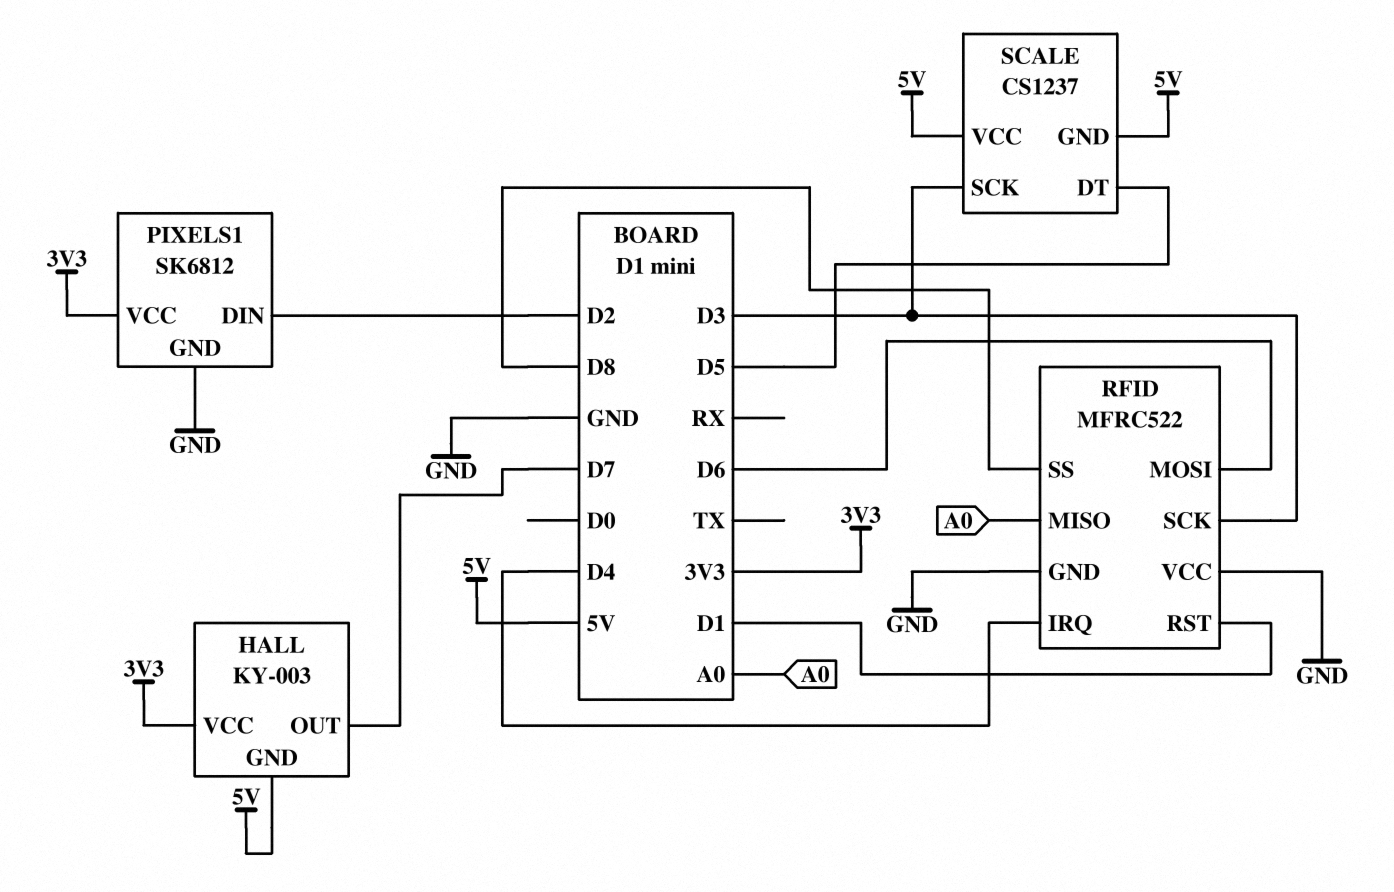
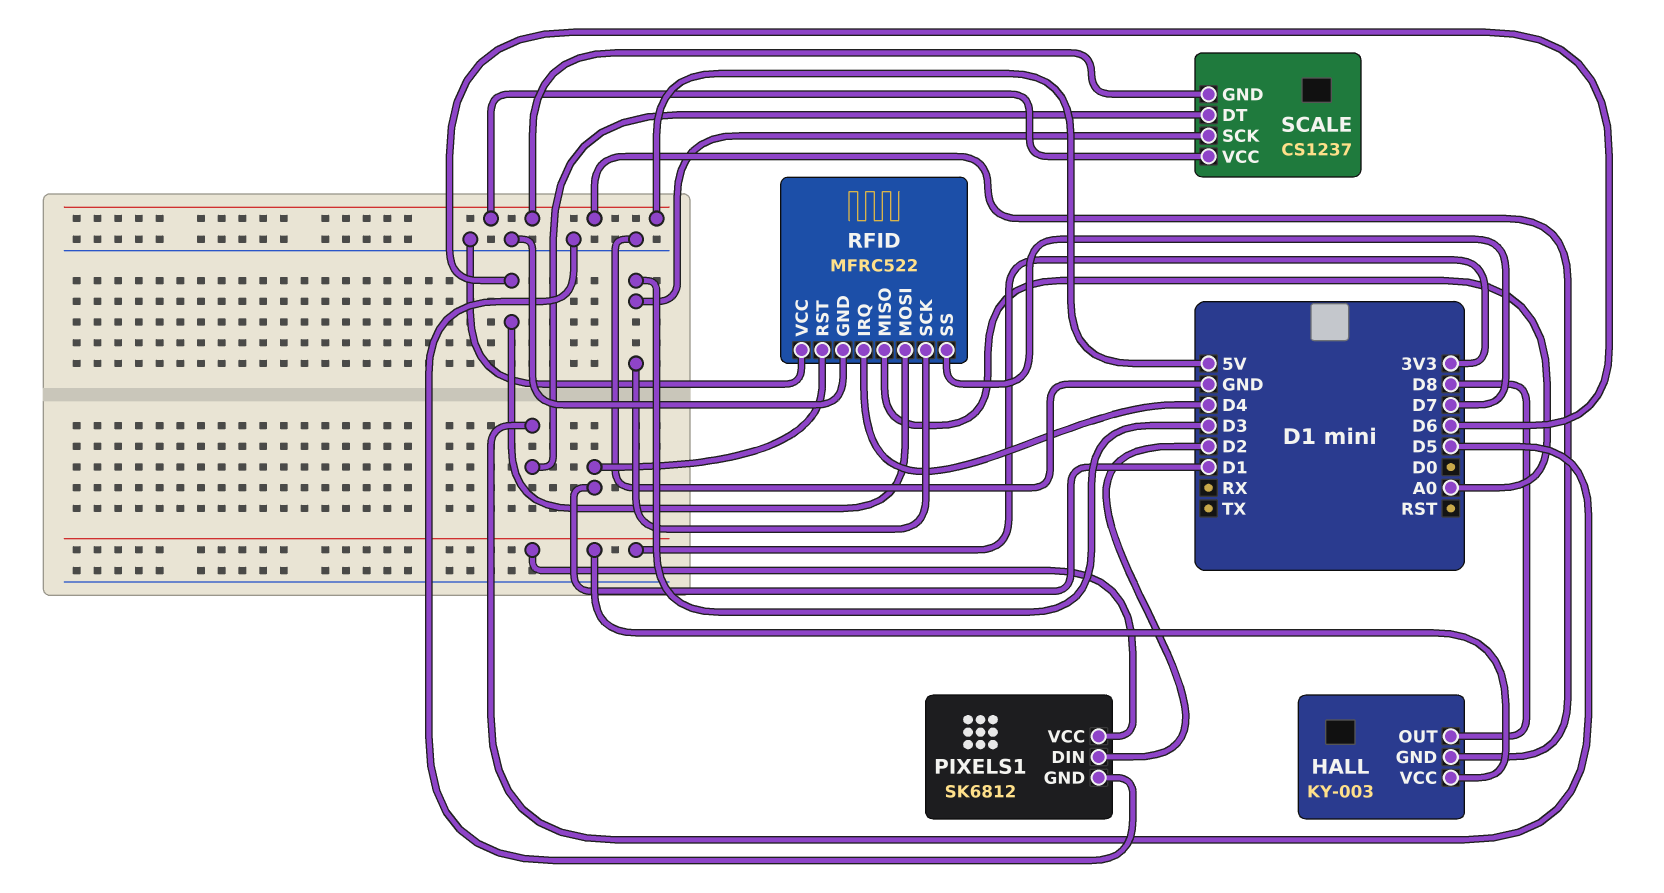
HALL pin OUT: D7 -> D8
RFID pin SS: D8 -> D7

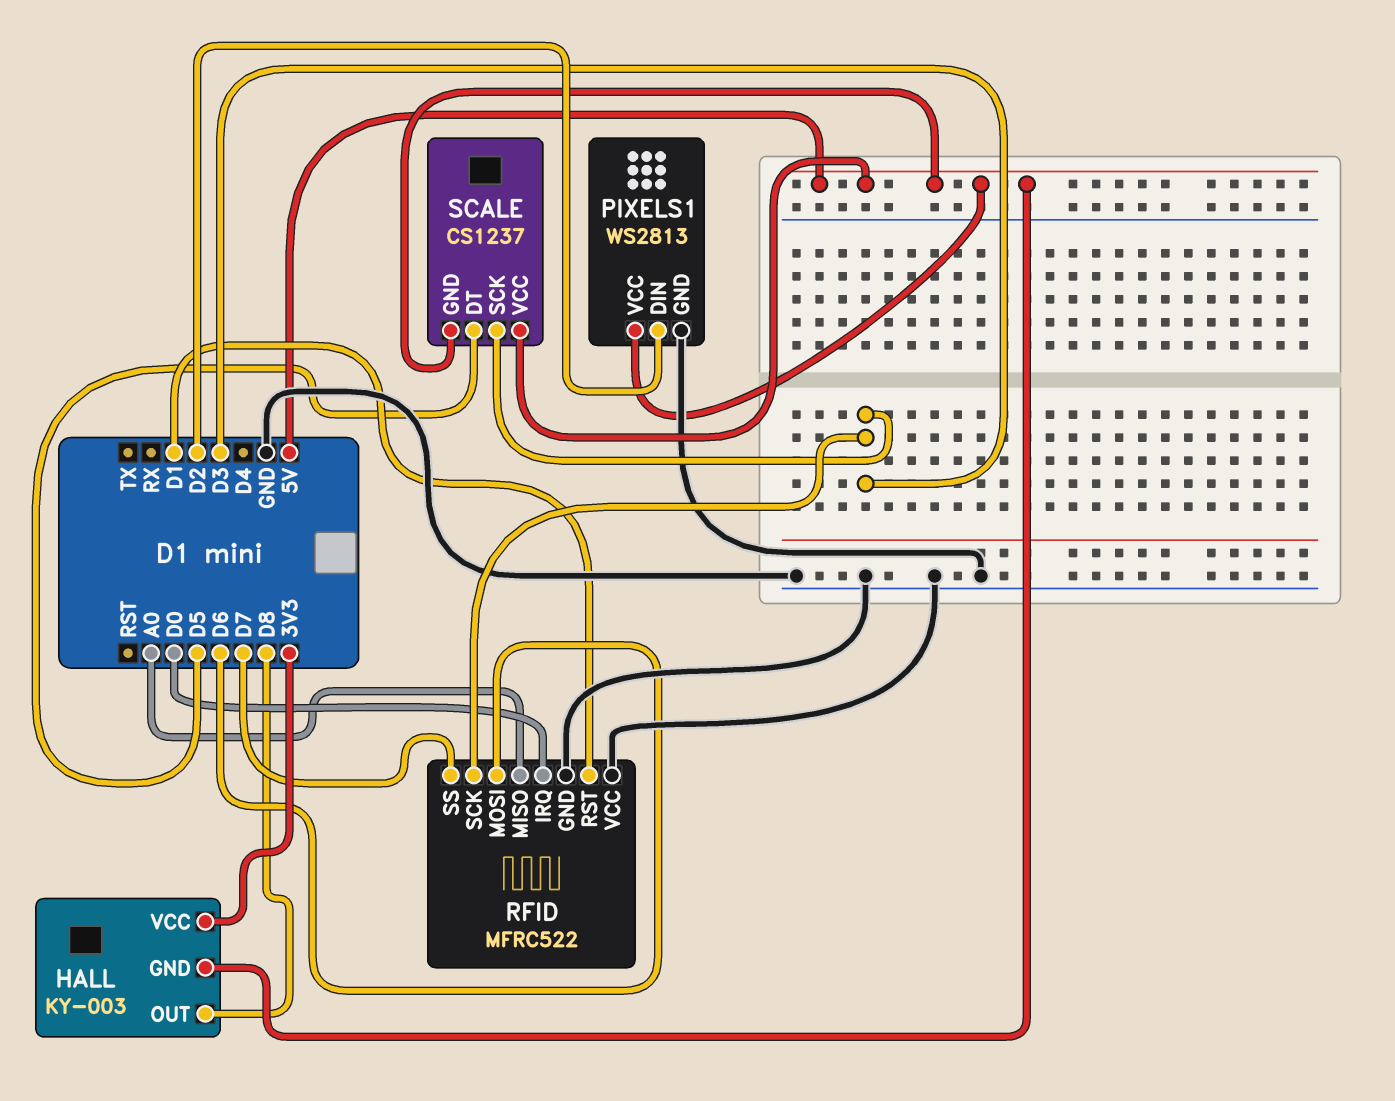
PIXELS1: SK6812 -> WS2813
PIXELS1 pin VCC: 3V3 -> 5V
RFID pin IRQ: D4 -> D0

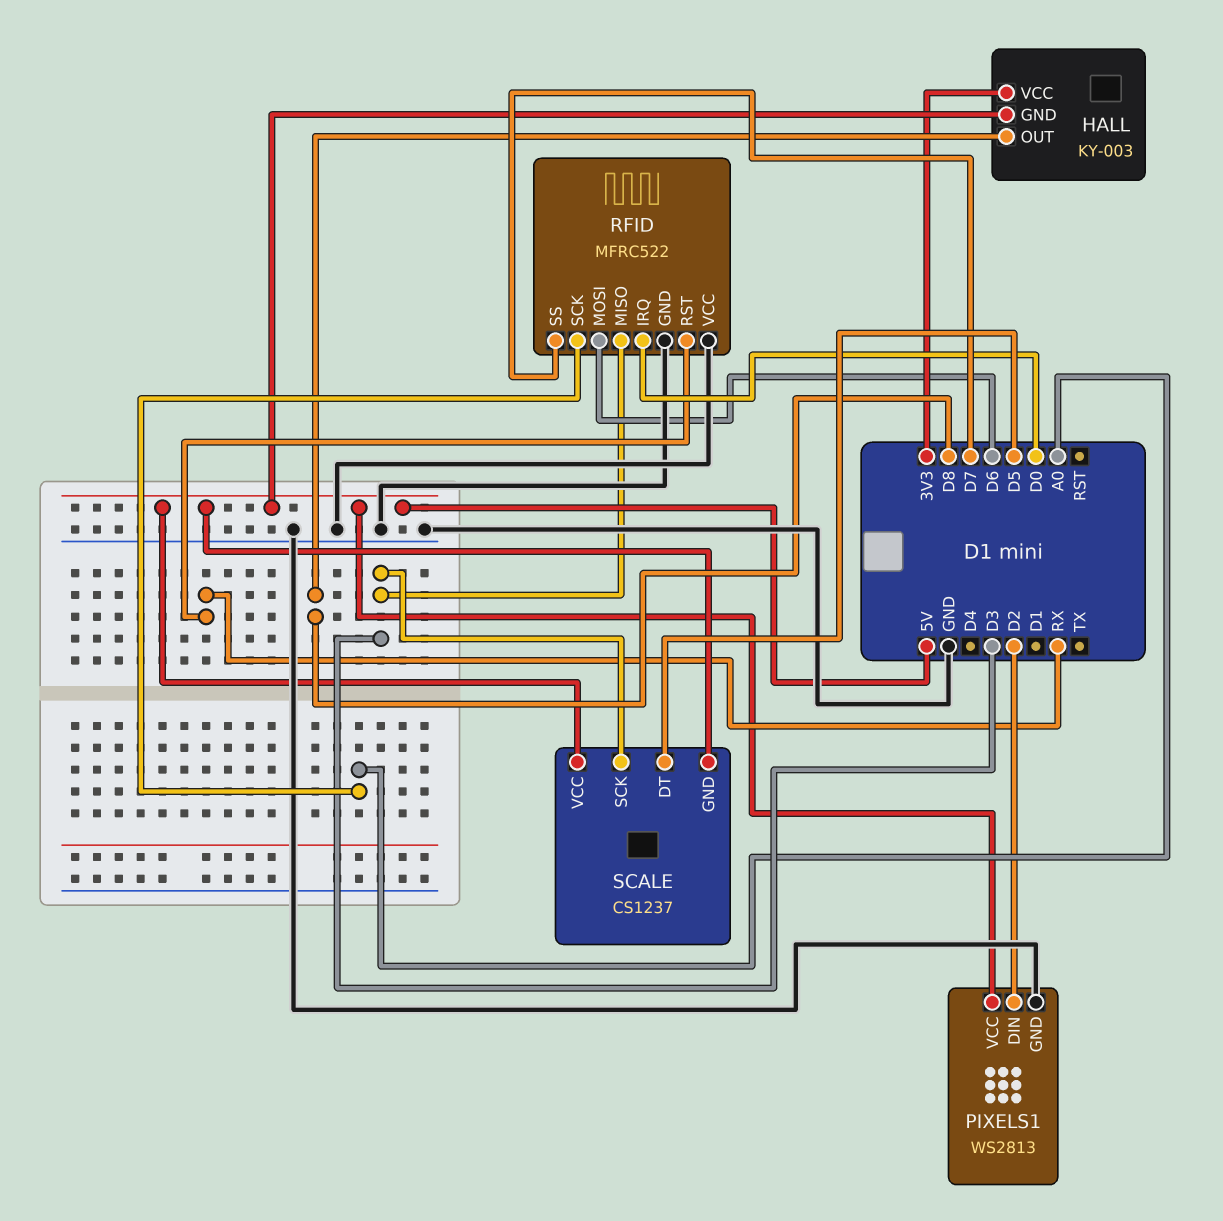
RFID pin MISO: A0 -> D3
RFID pin RST: D1 -> RX
RFID pin SCK: D3 -> A0

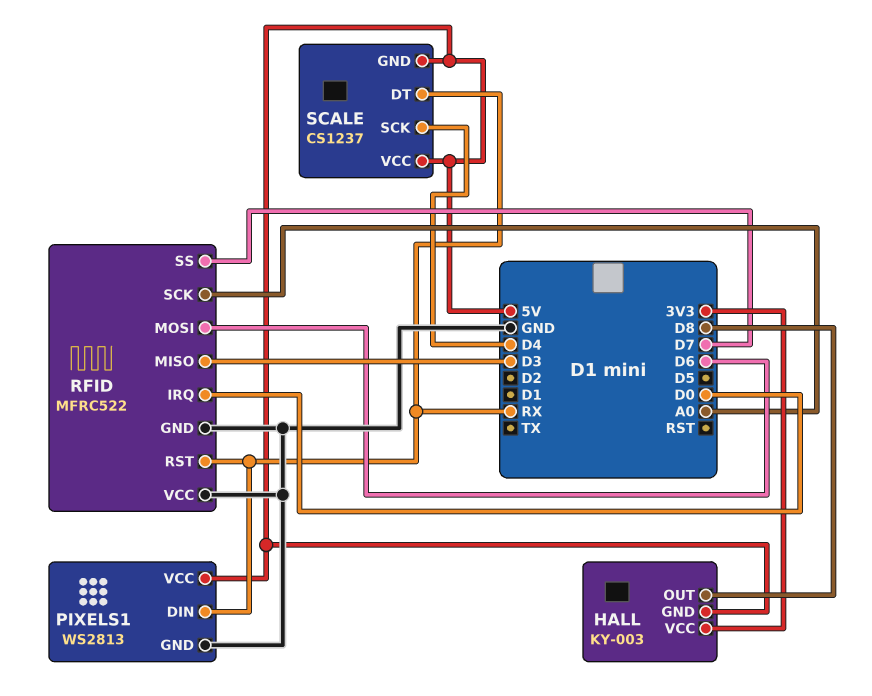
PIXELS1 pin DIN: D2 -> RX
SCALE pin DT: D5 -> RX
SCALE pin SCK: D3 -> D4

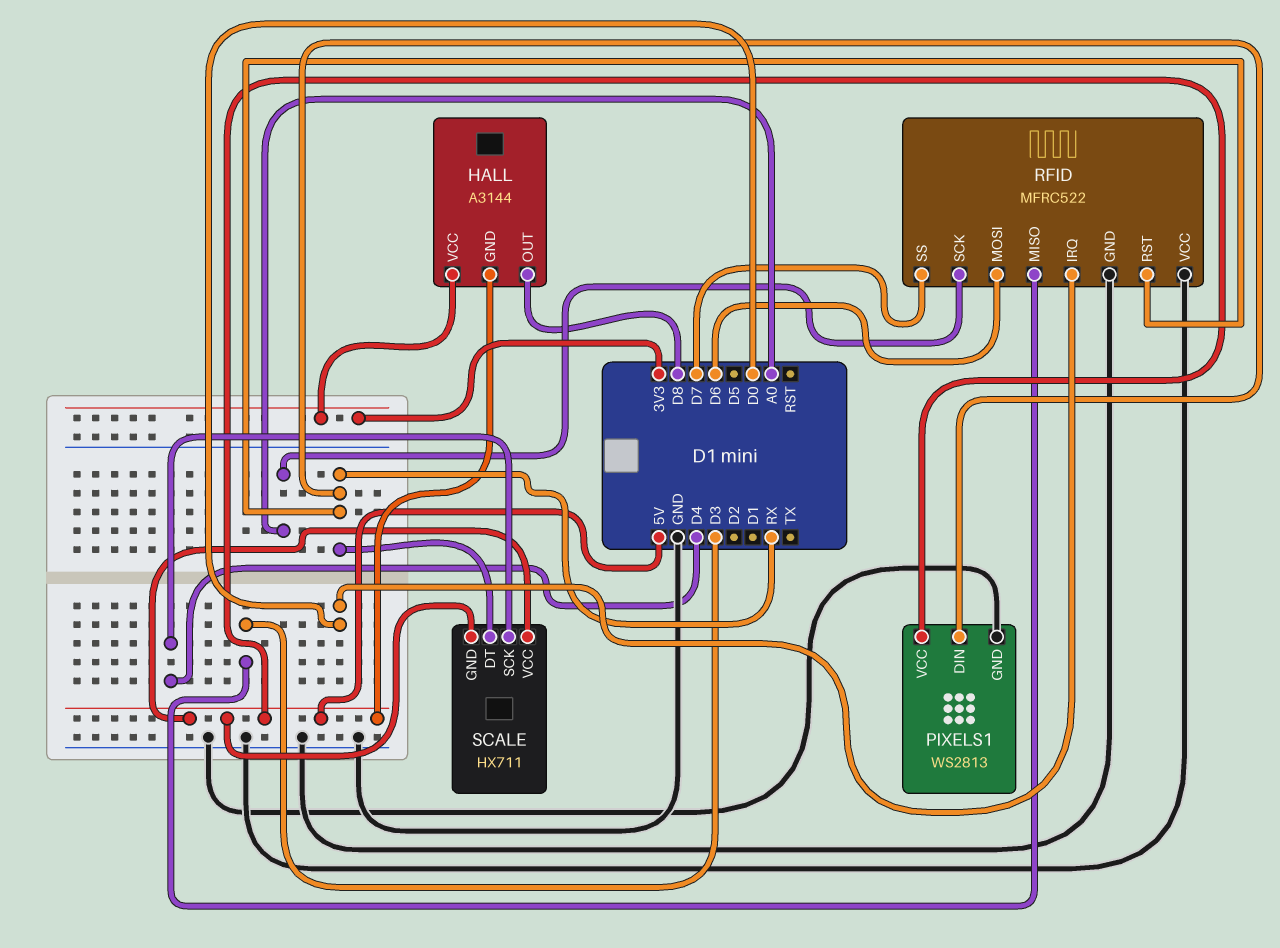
HALL: KY-003 -> A3144
SCALE: CS1237 -> HX711

